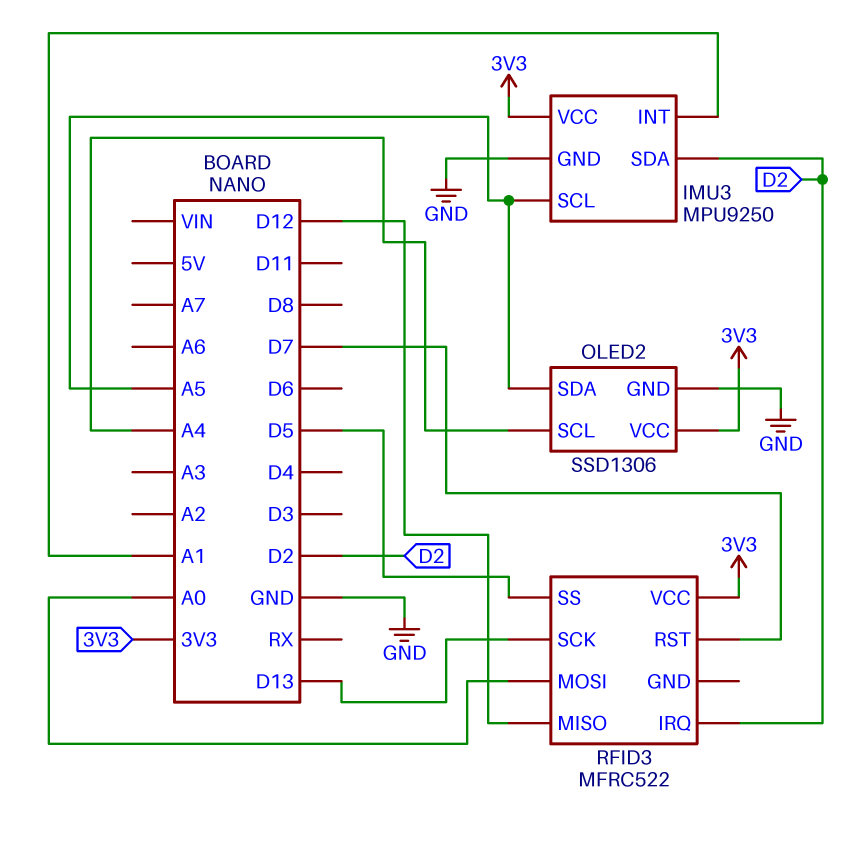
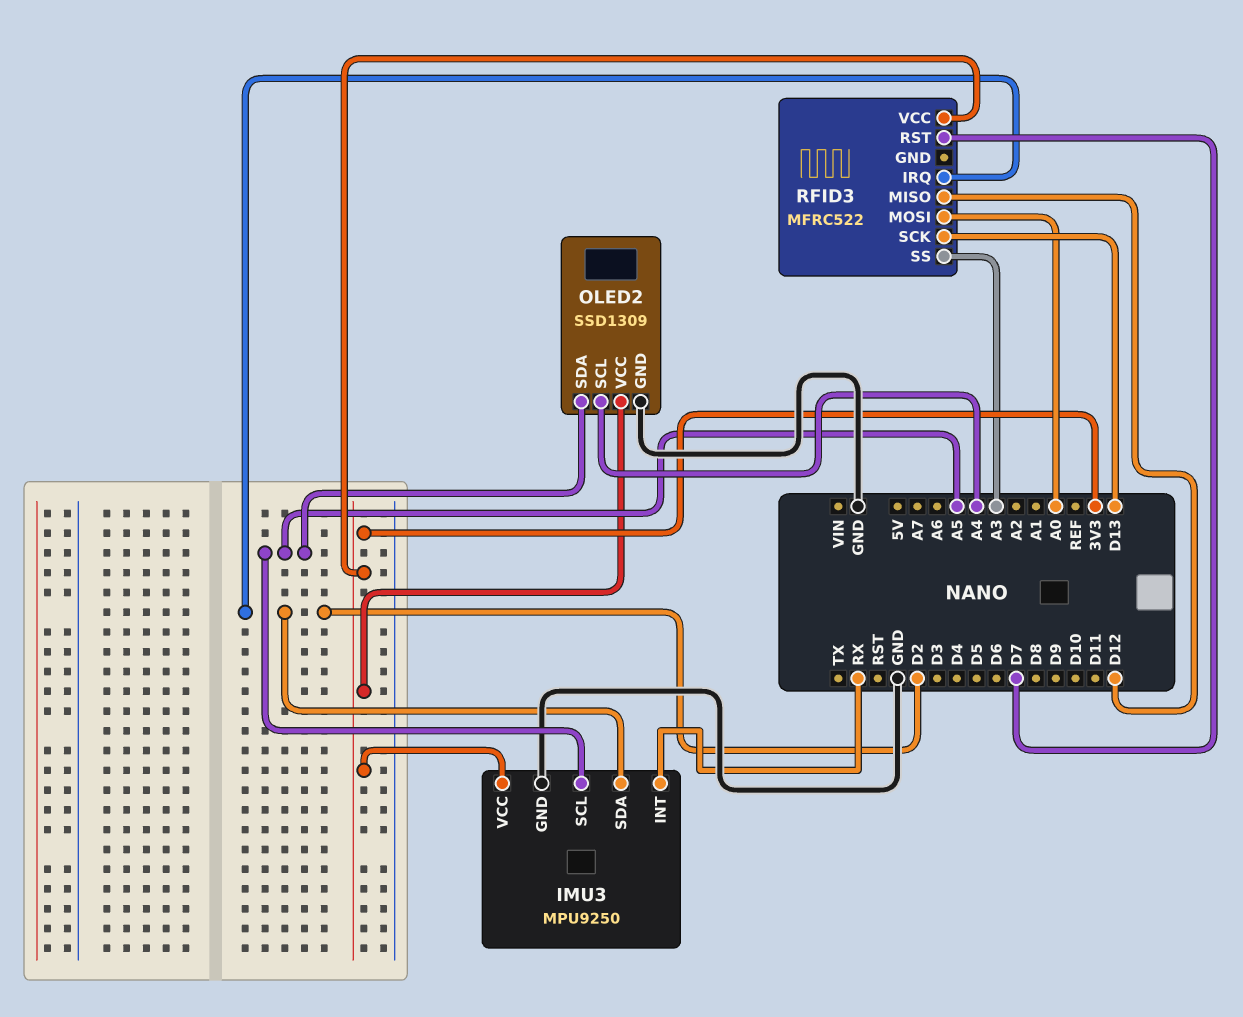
IMU3 pin INT: A1 -> RX
OLED2: SSD1306 -> SSD1309
RFID3 pin SS: D5 -> A3

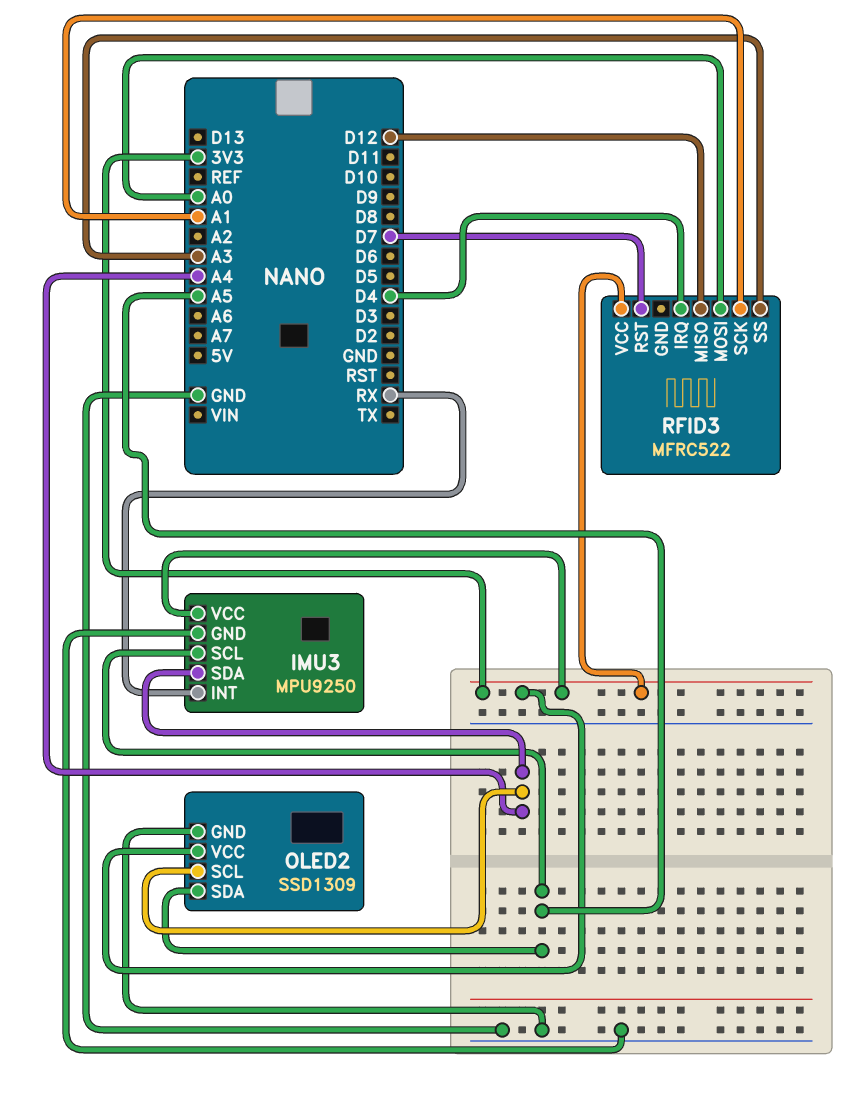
IMU3 pin SDA: D2 -> A4
RFID3 pin IRQ: D2 -> D4
RFID3 pin SCK: D13 -> A1

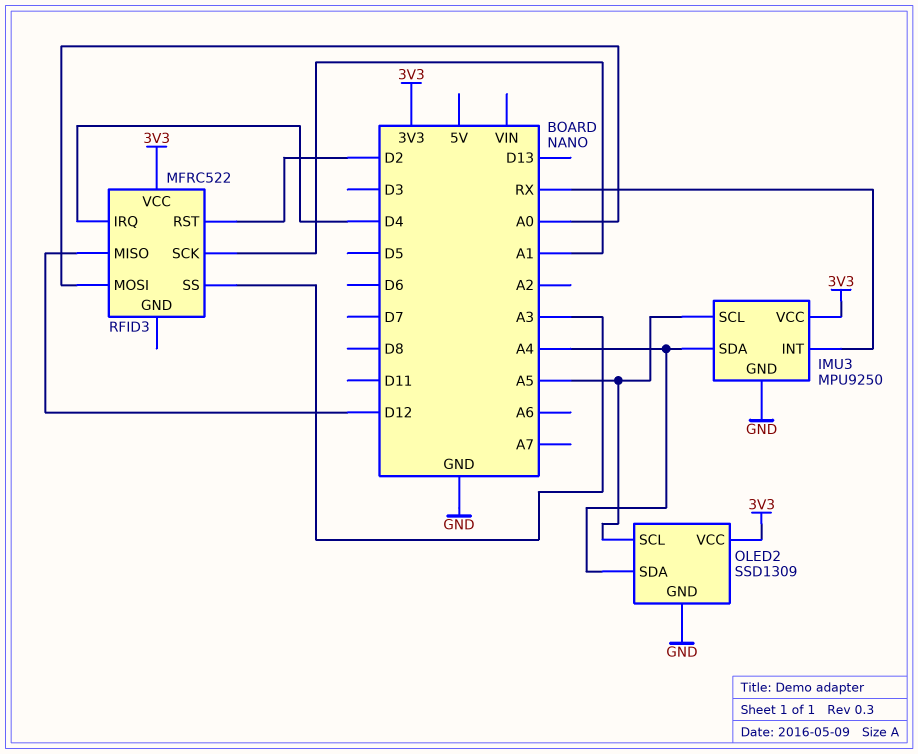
OLED2 pin SCL: A4 -> A5
OLED2 pin SDA: A5 -> A4
RFID3 pin RST: D7 -> D2

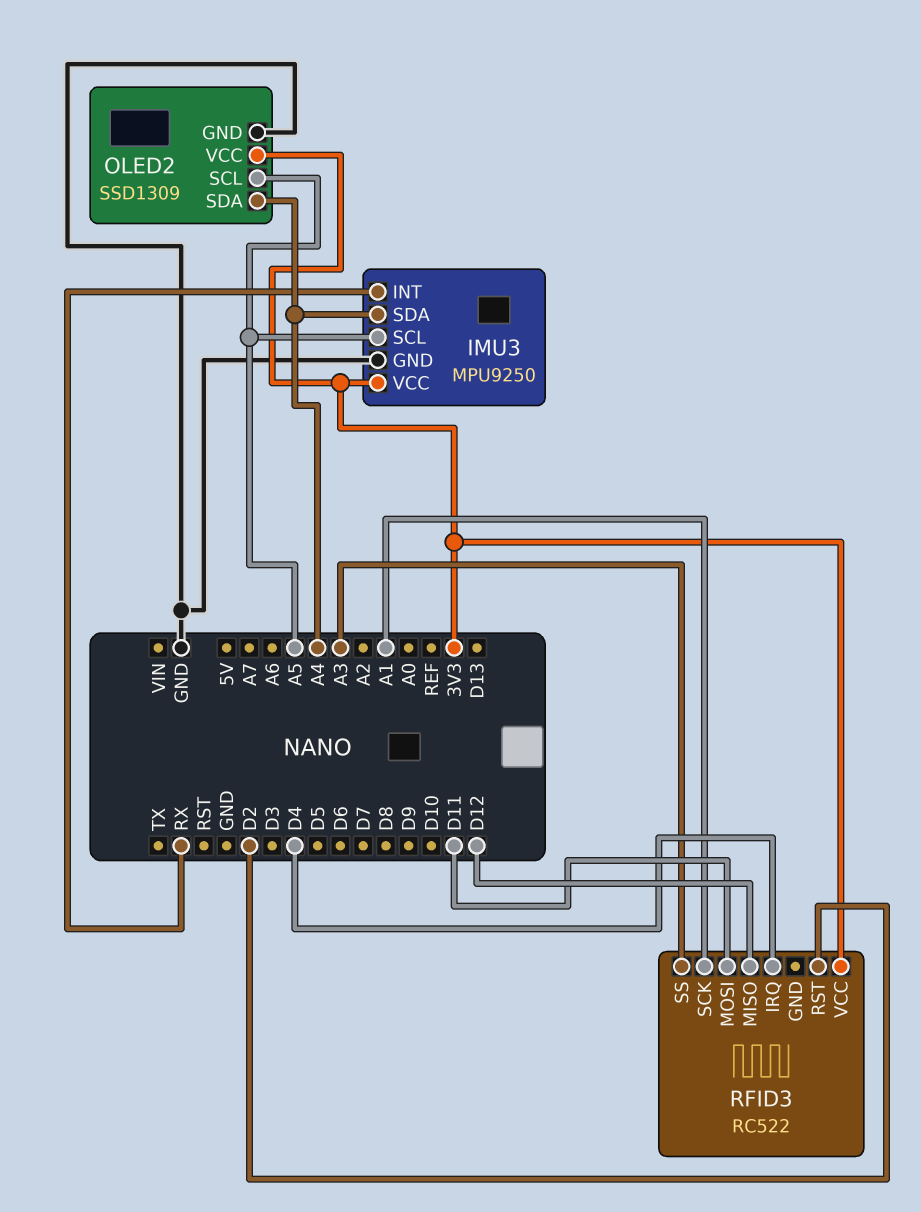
RFID3: MFRC522 -> RC522
RFID3 pin MOSI: A0 -> D11

